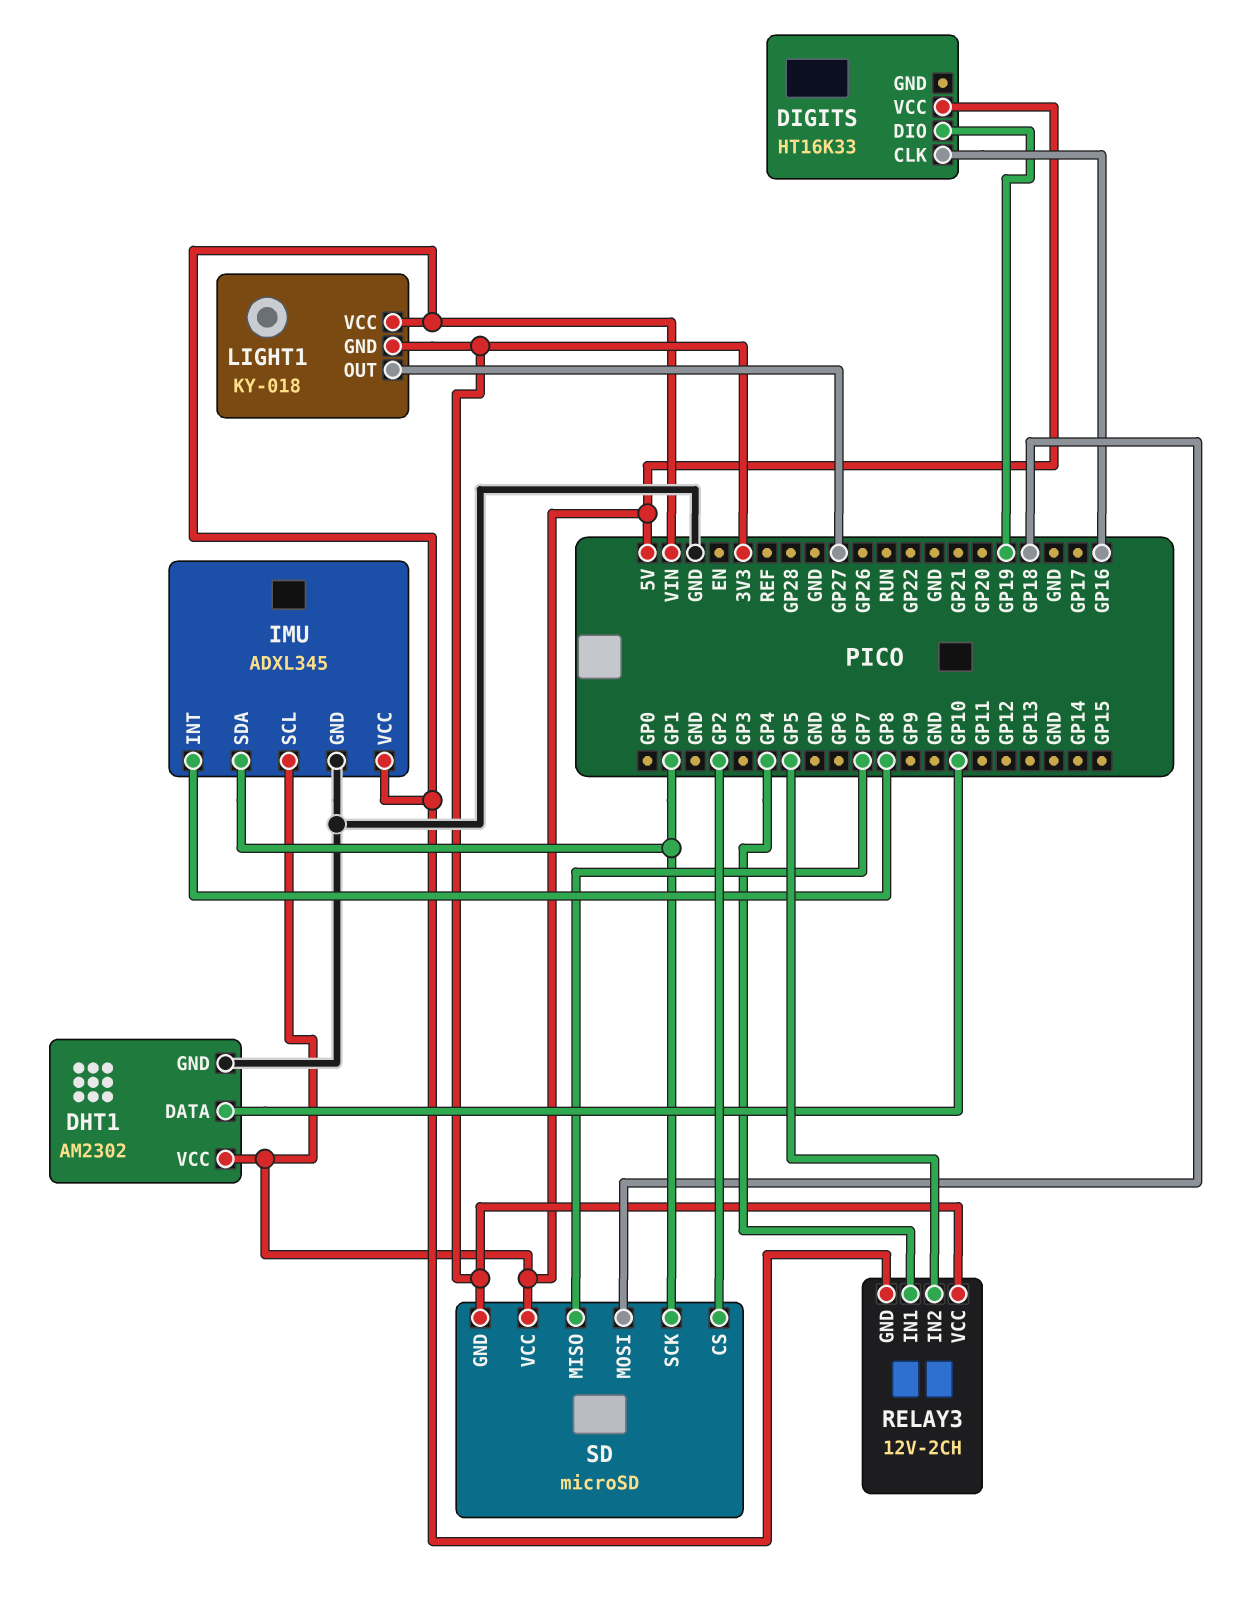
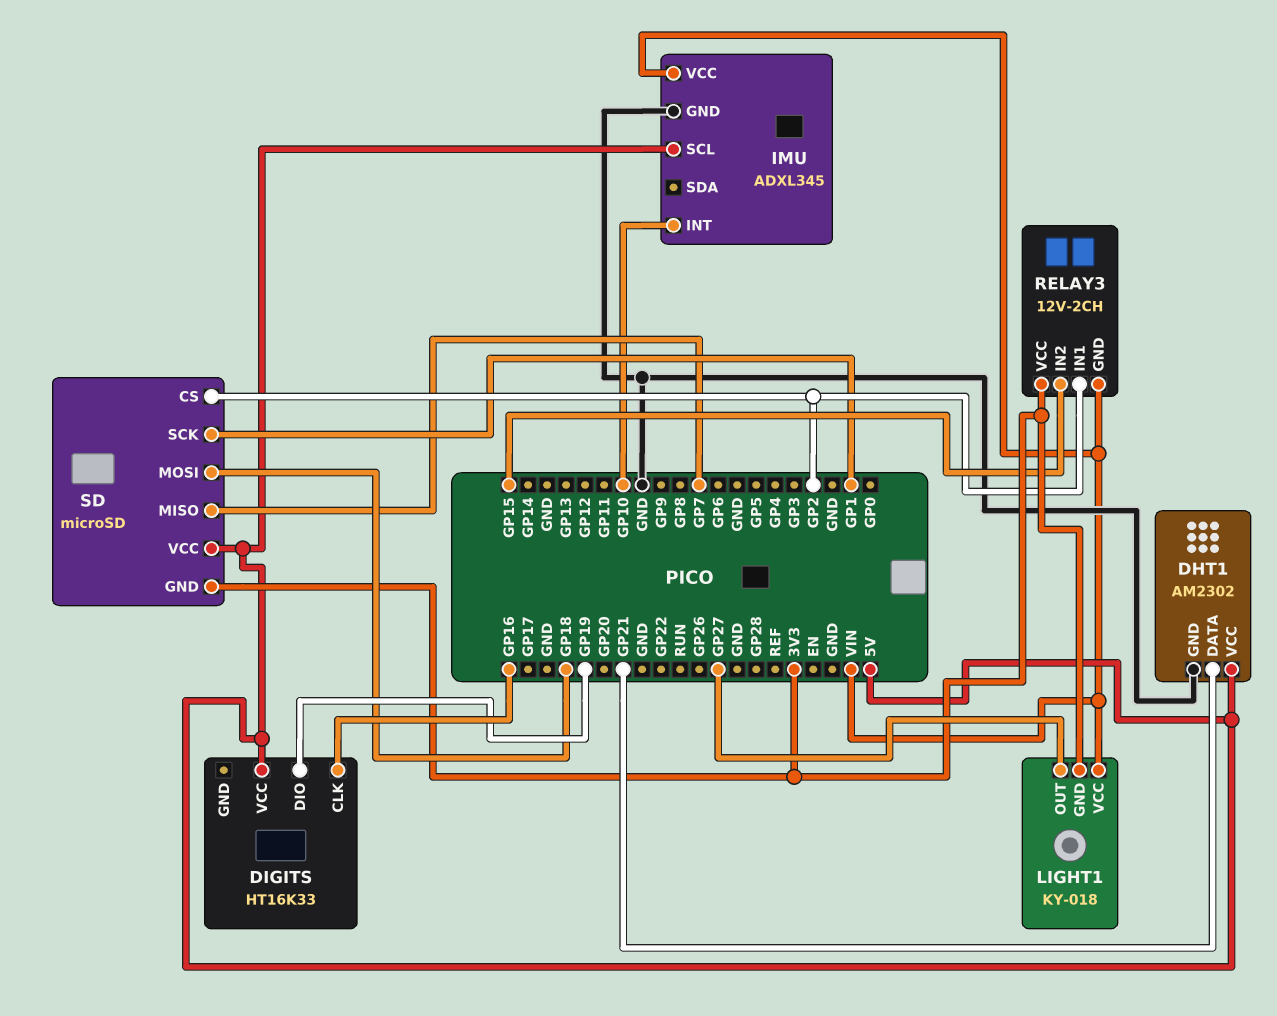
DHT1 pin DATA: GP10 -> GP21
IMU pin INT: GP8 -> GP10
IMU pin SDA: GP1 -> none
RELAY3 pin IN1: GP4 -> GP2
RELAY3 pin IN2: GP5 -> GP15

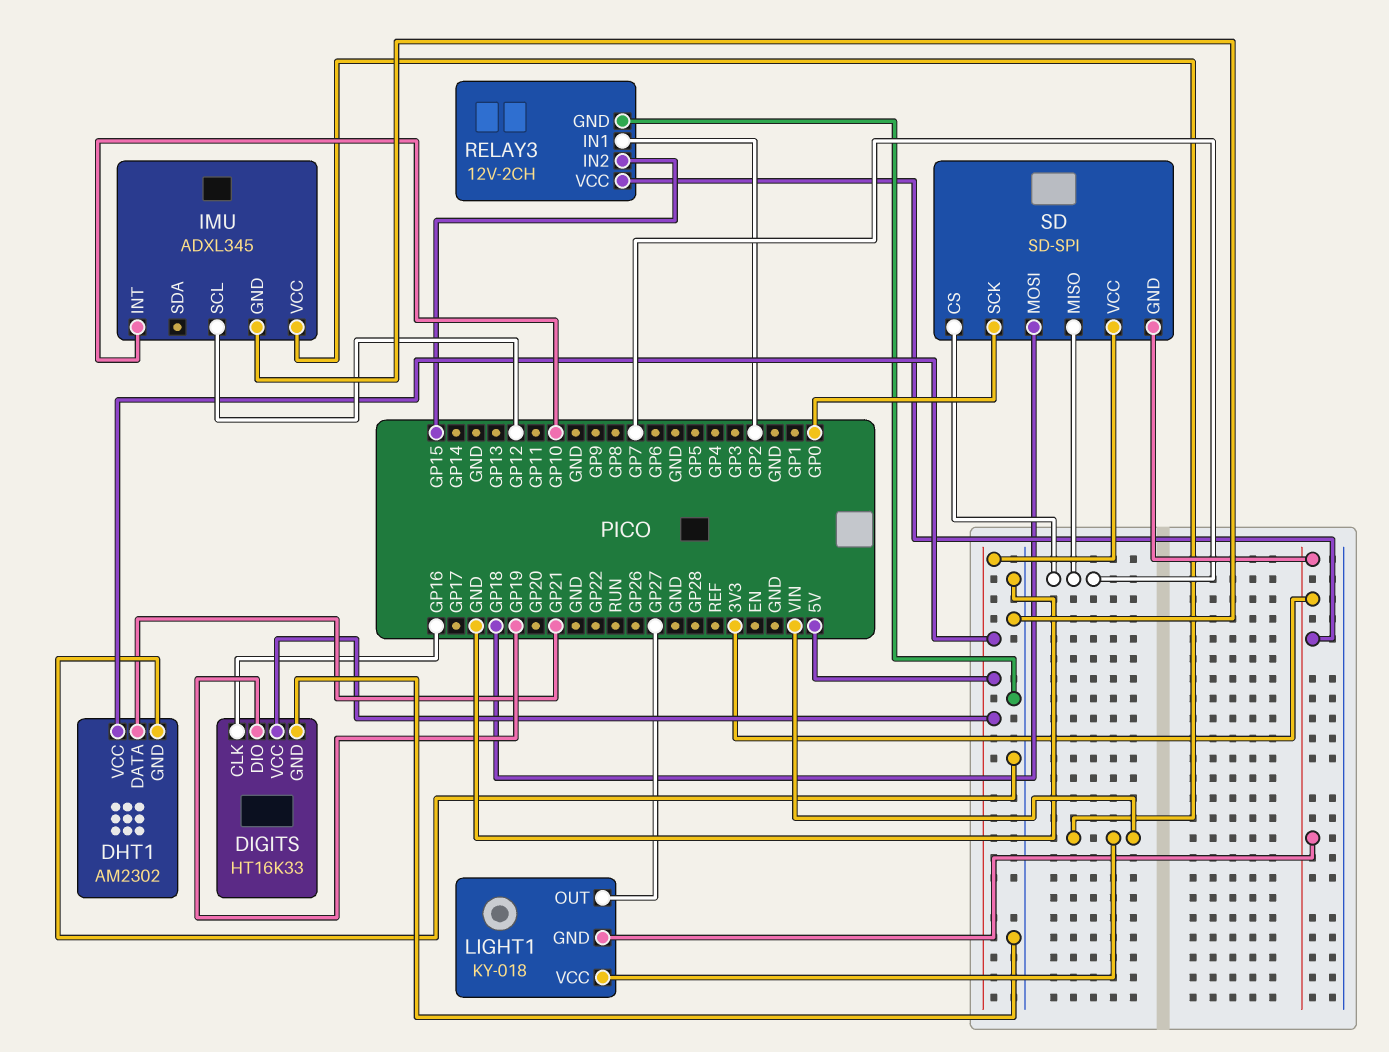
DIGITS pin GND: none -> GND
IMU pin SCL: 5V -> GP12
RELAY3 pin GND: VIN -> GND
SD: microSD -> SD-SPI
SD pin CS: GP2 -> GP7
SD pin SCK: GP1 -> GP0

